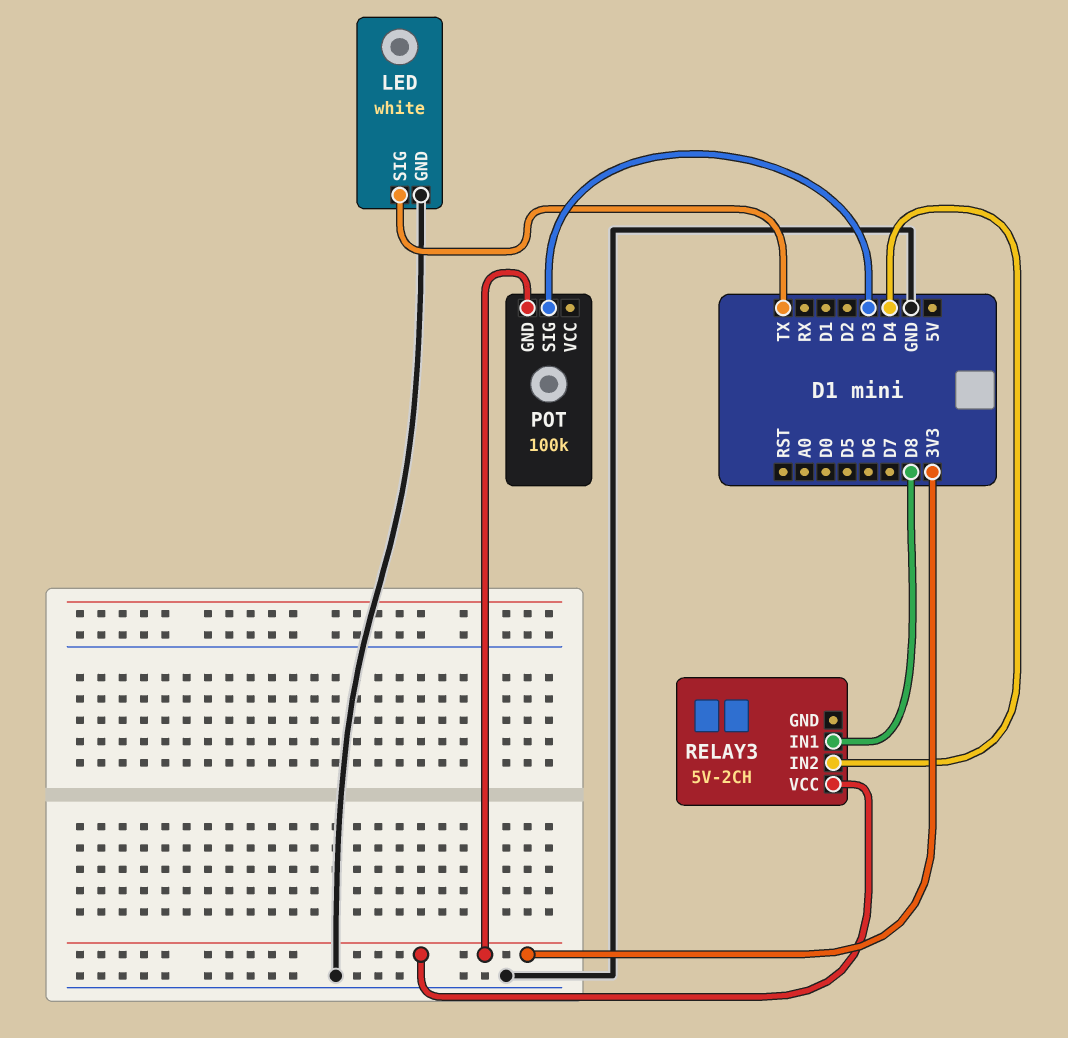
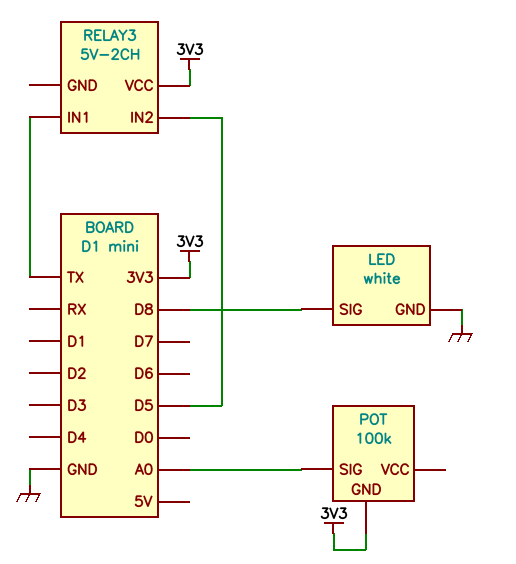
LED pin SIG: TX -> D8
POT pin SIG: D3 -> A0
RELAY3 pin IN1: D8 -> TX
RELAY3 pin IN2: D4 -> D5

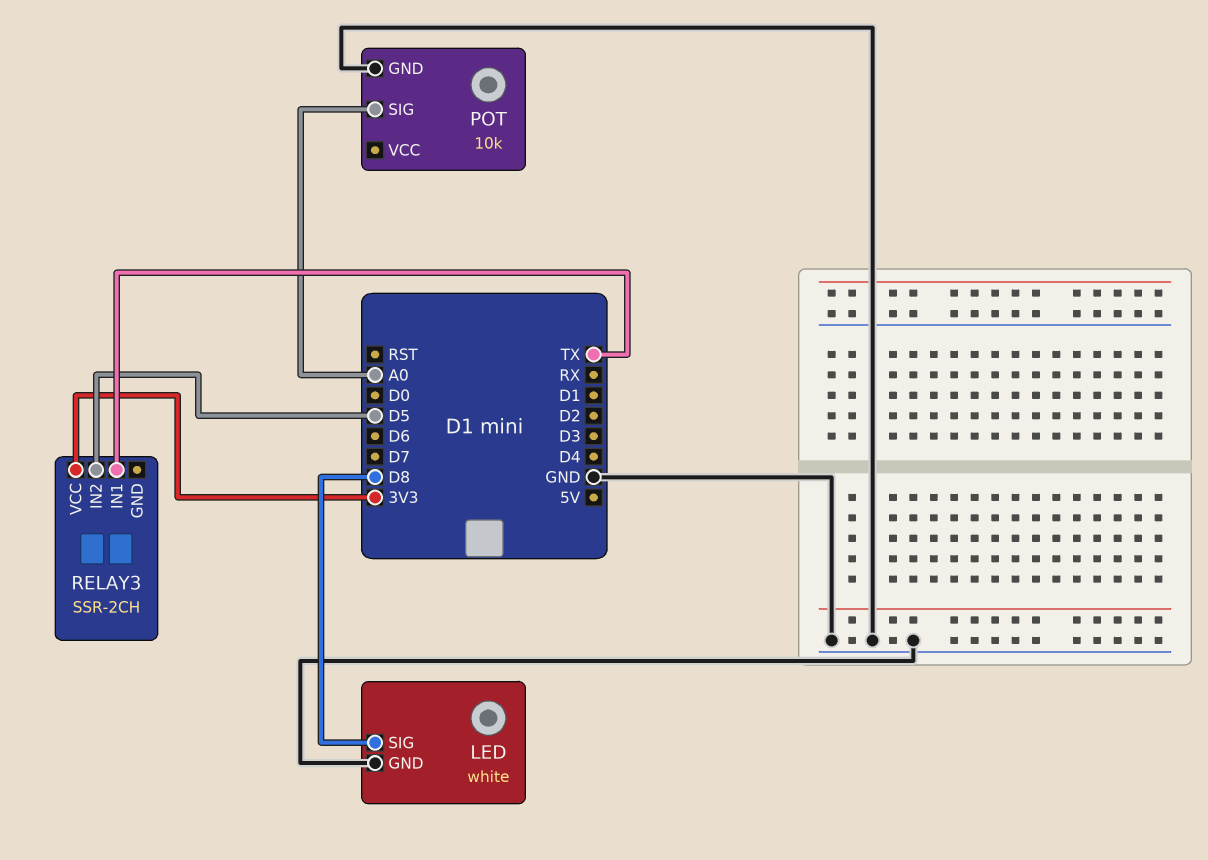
POT: 100k -> 10k
POT pin GND: 3V3 -> GND
RELAY3: 5V-2CH -> SSR-2CH

